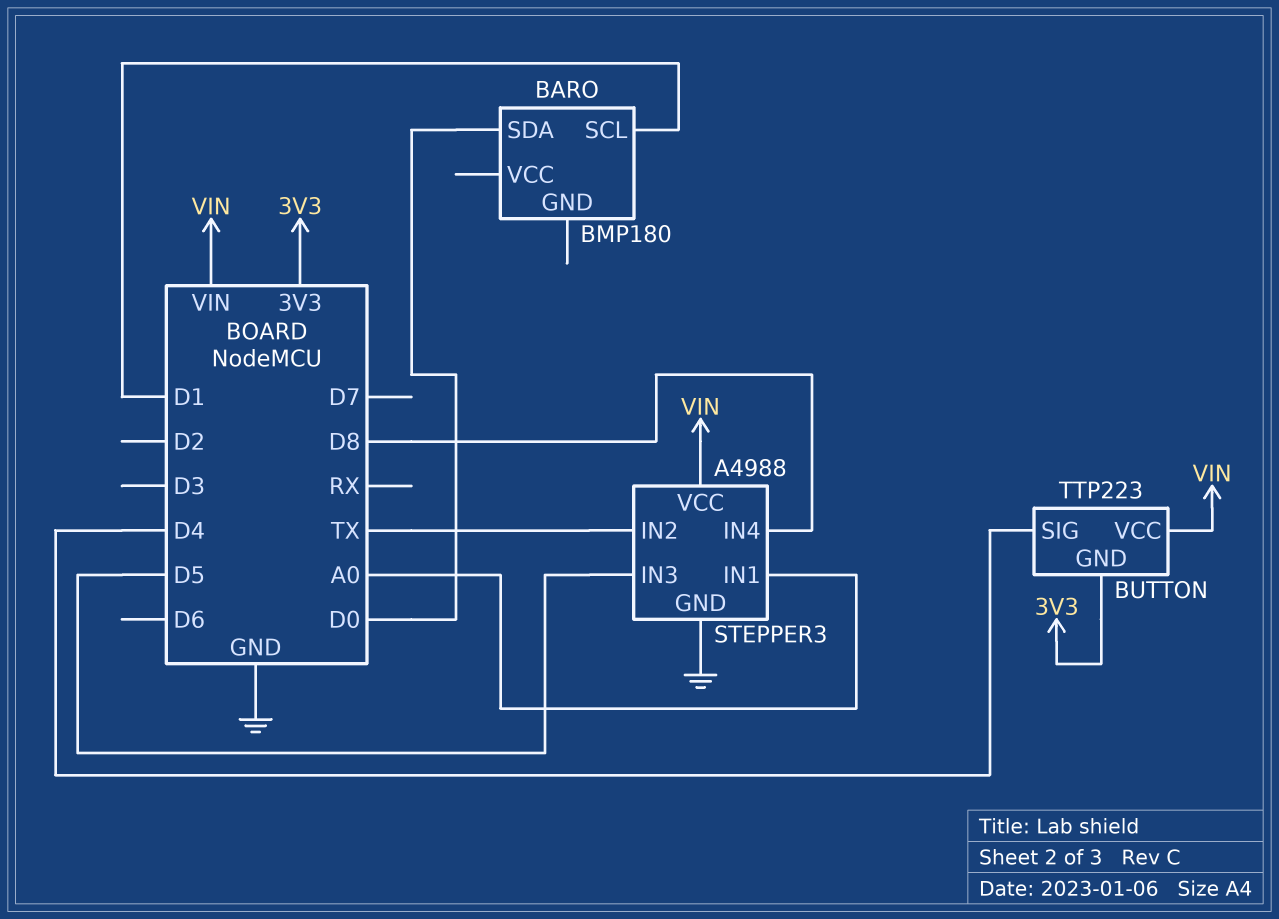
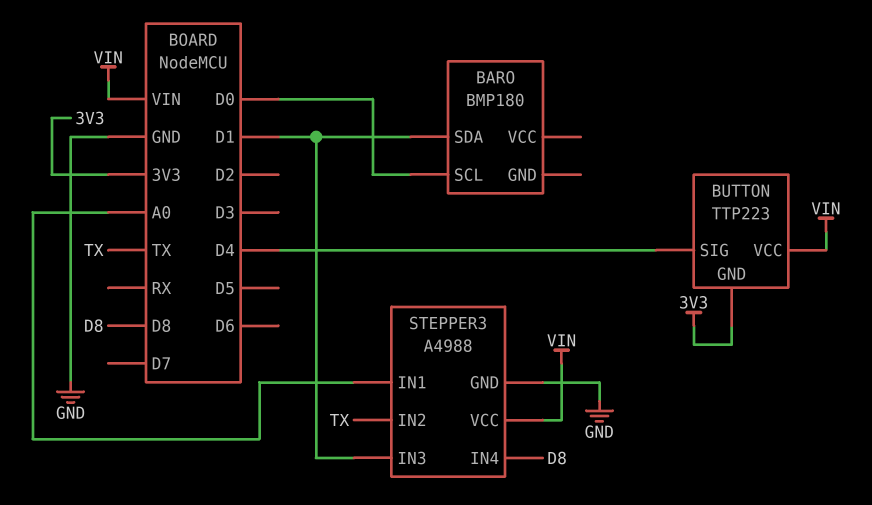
BARO pin SCL: D1 -> D0
BARO pin SDA: D0 -> D1
STEPPER3 pin IN3: D5 -> D1

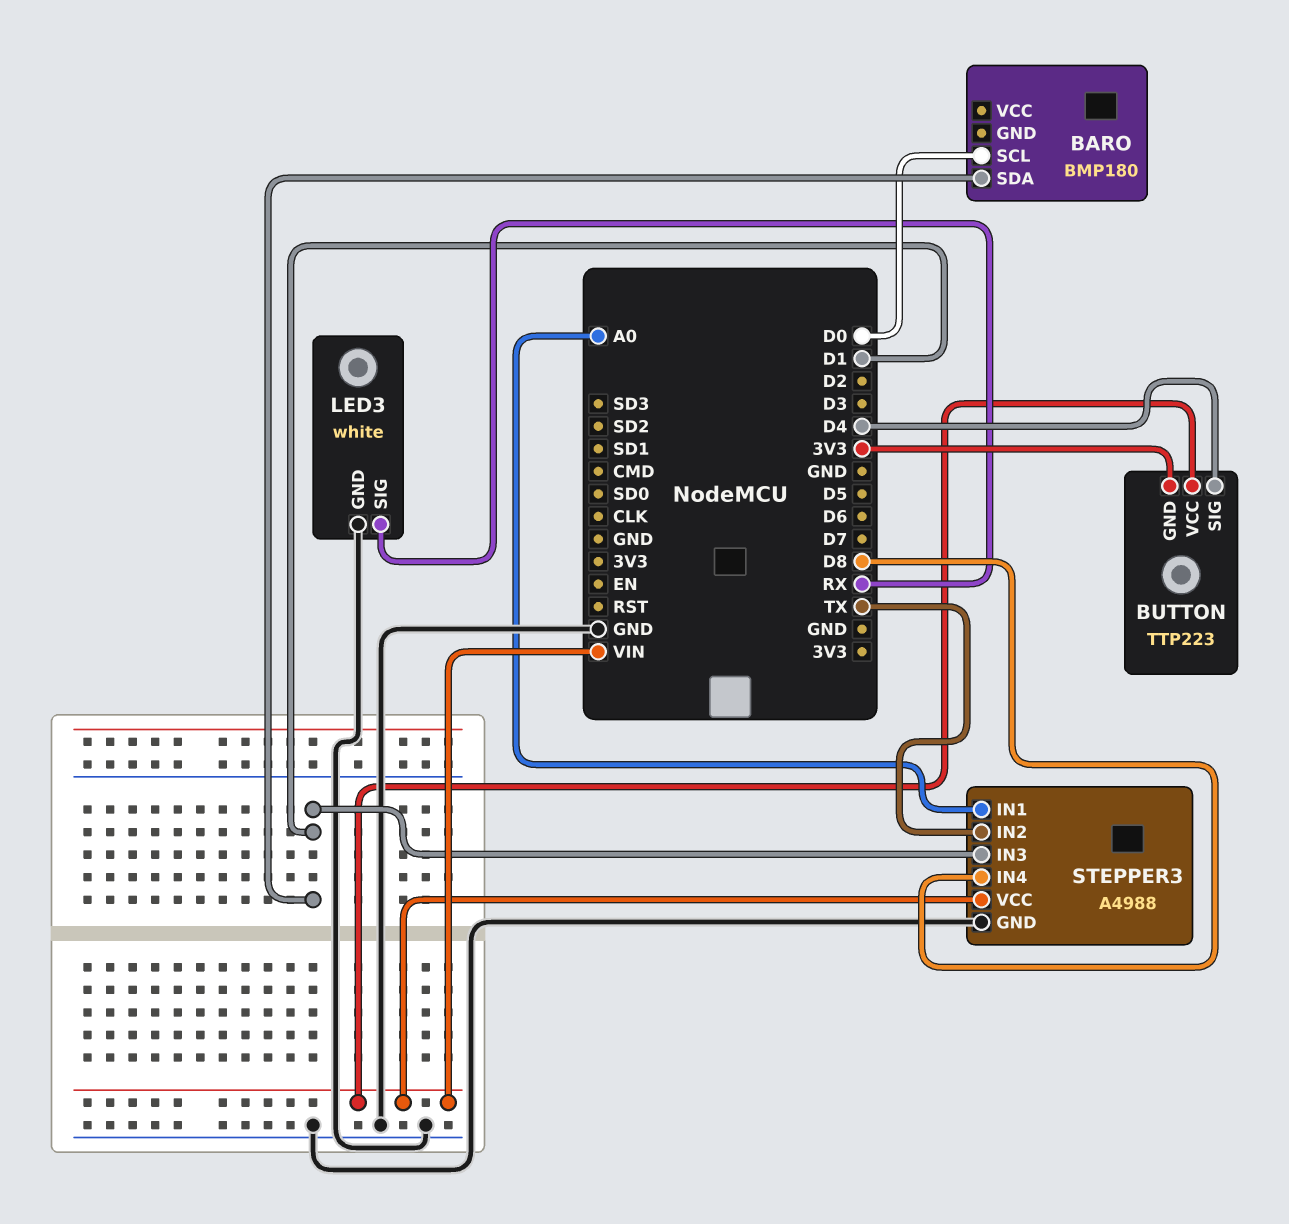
LED3: none -> white
LED3 pin GND: none -> GND
LED3 pin SIG: none -> RX

